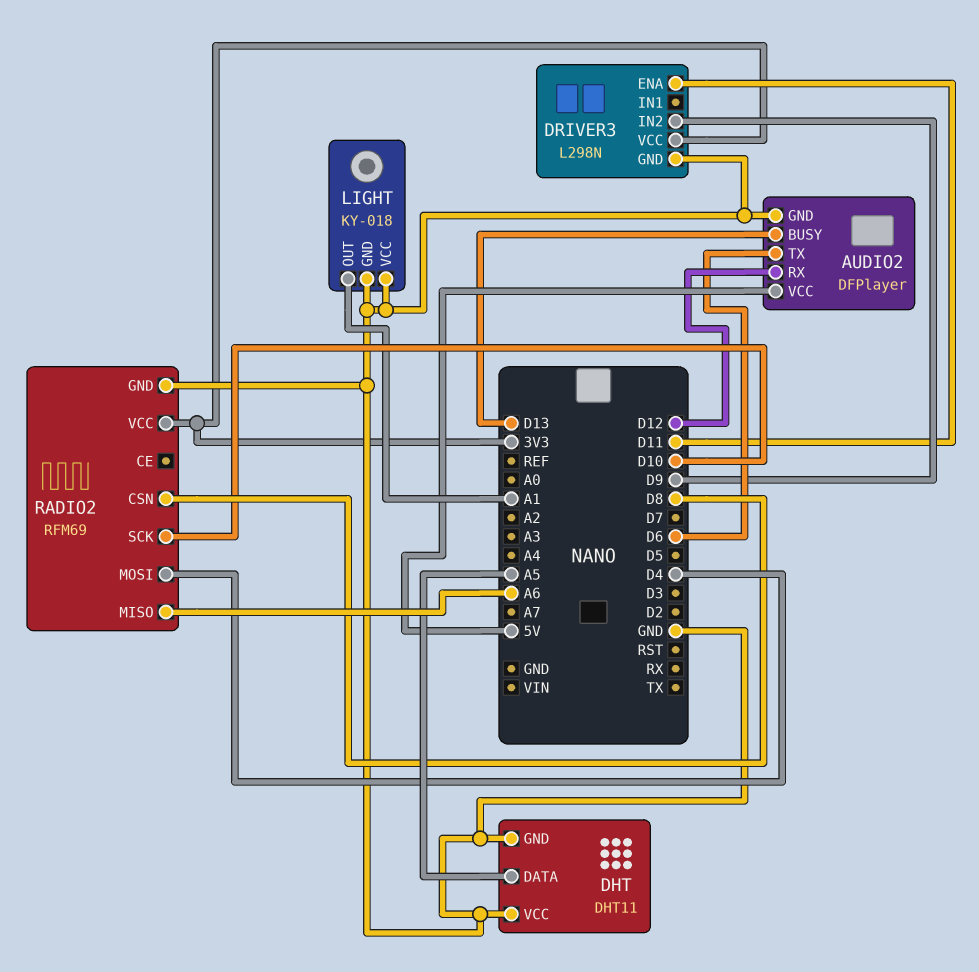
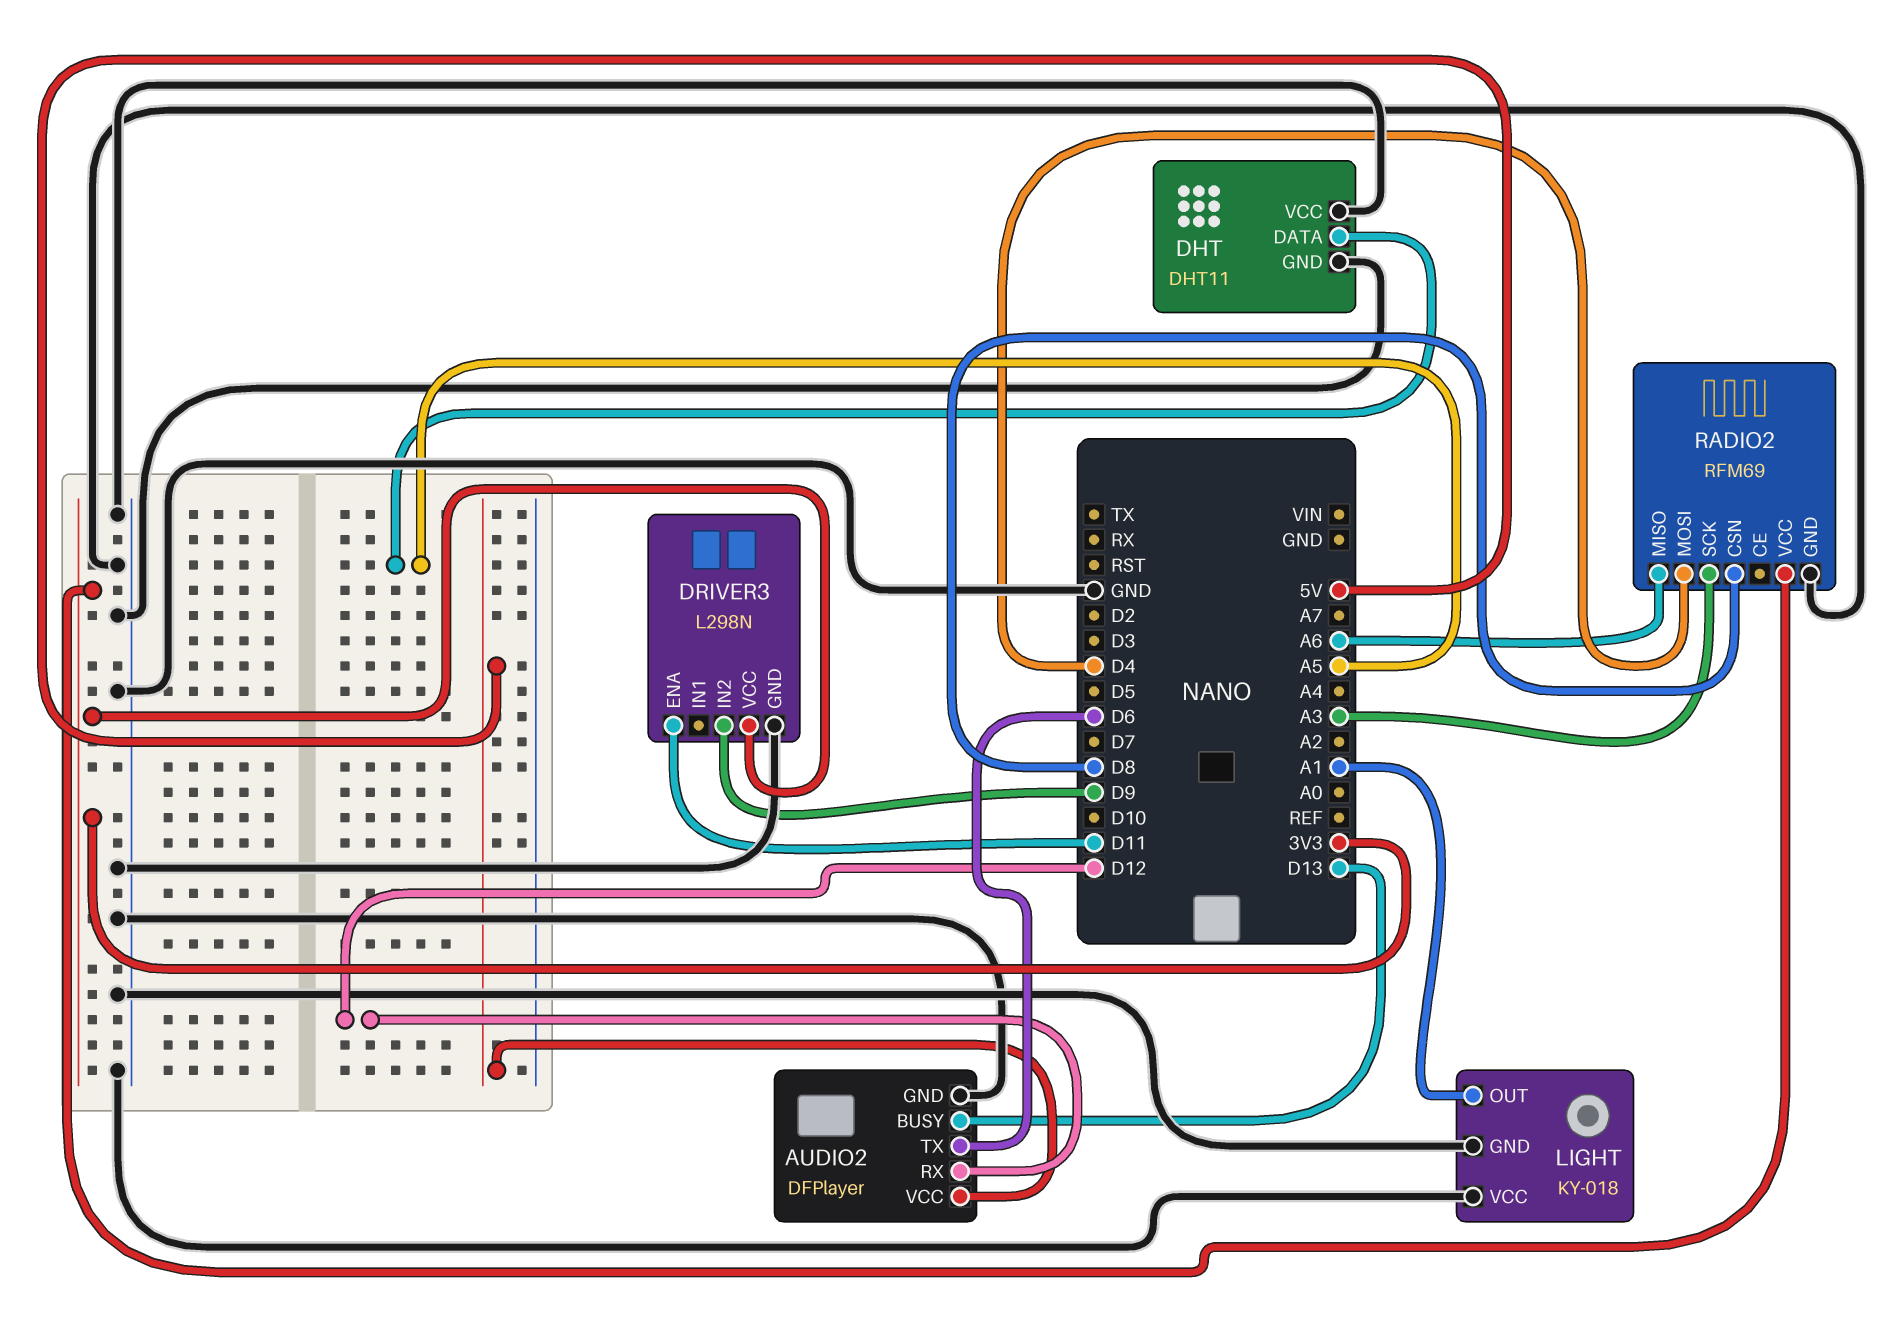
RADIO2 pin SCK: D10 -> A3

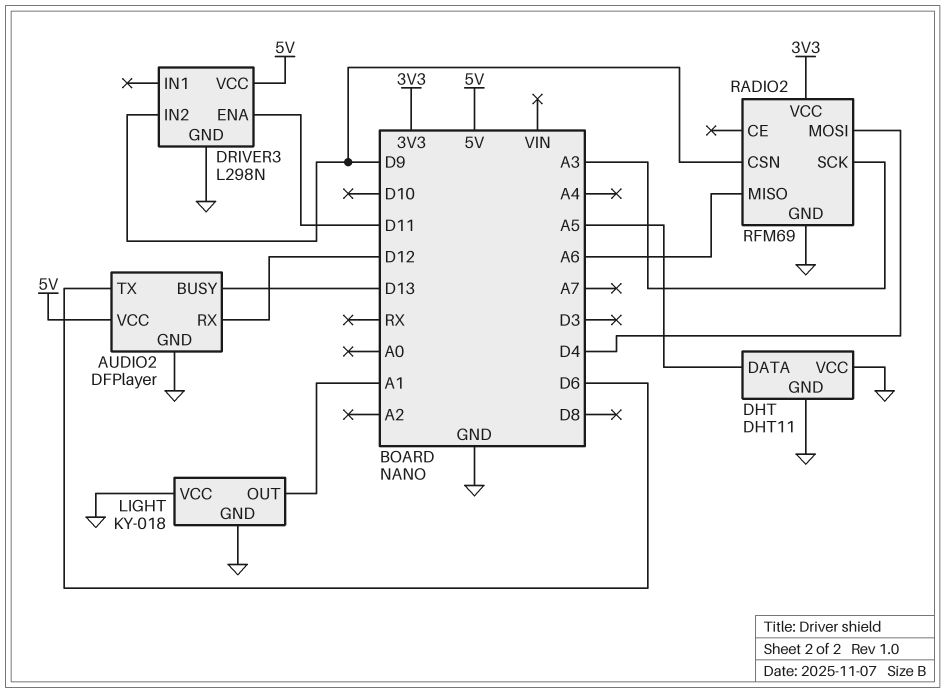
DRIVER3 pin VCC: 3V3 -> 5V
RADIO2 pin CSN: D8 -> D9

